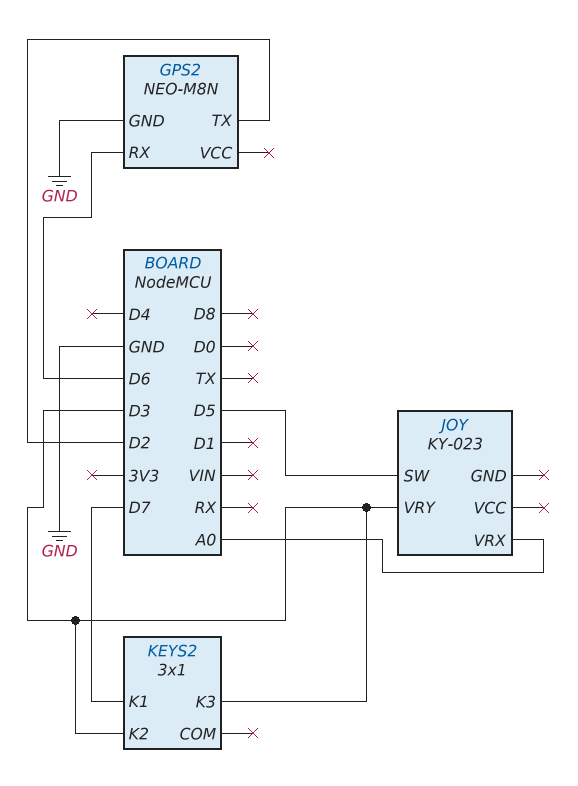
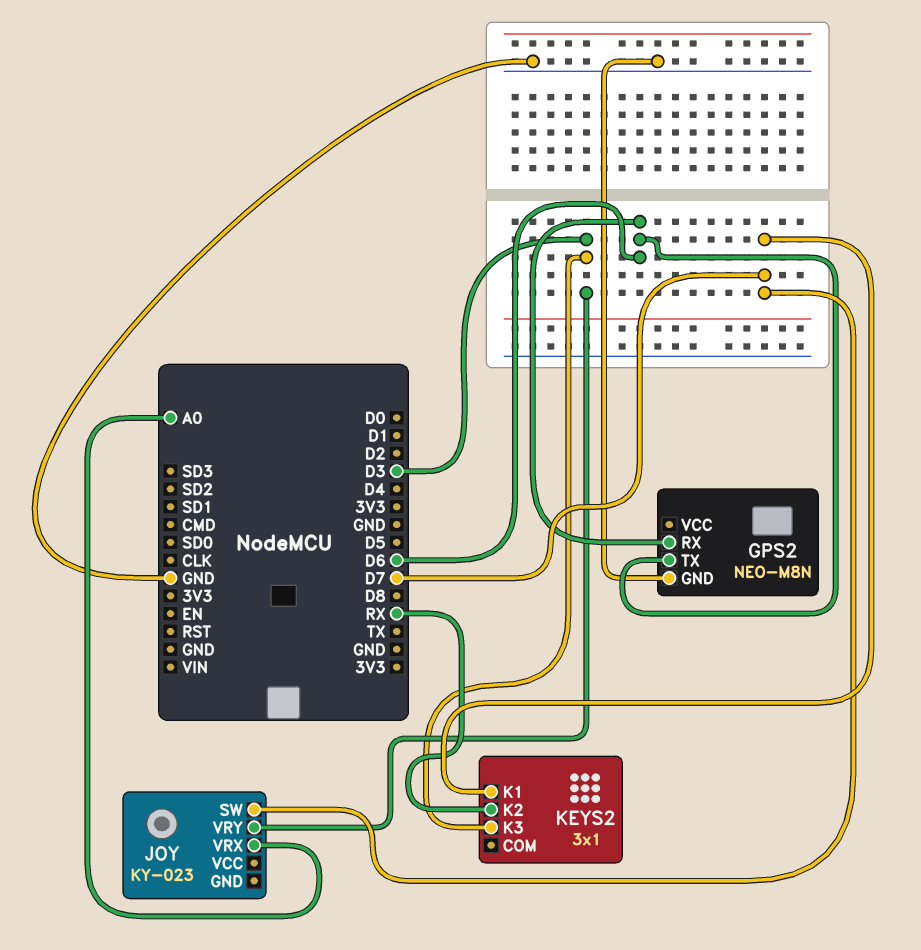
GPS2 pin TX: D2 -> D6
JOY pin SW: D5 -> D7
KEYS2 pin K2: D3 -> RX

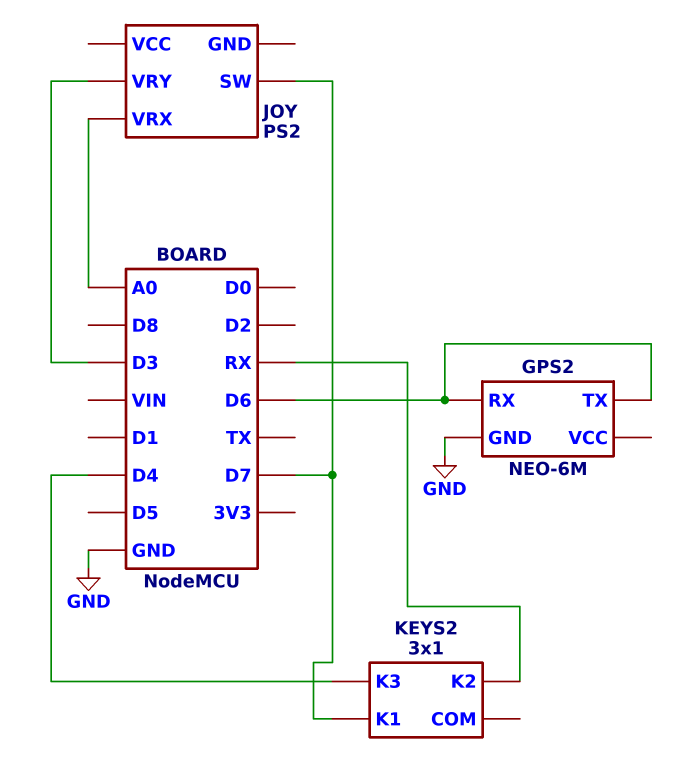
GPS2: NEO-M8N -> NEO-6M
JOY: KY-023 -> PS2
KEYS2 pin K3: D3 -> D4

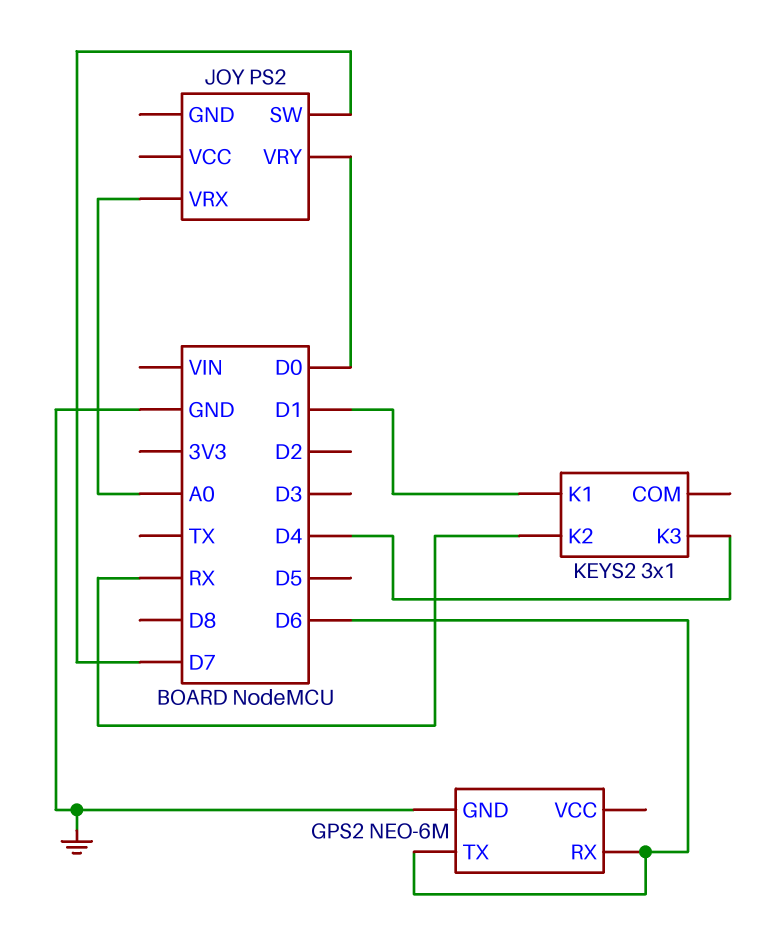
JOY pin VRY: D3 -> D0
KEYS2 pin K1: D7 -> D1

